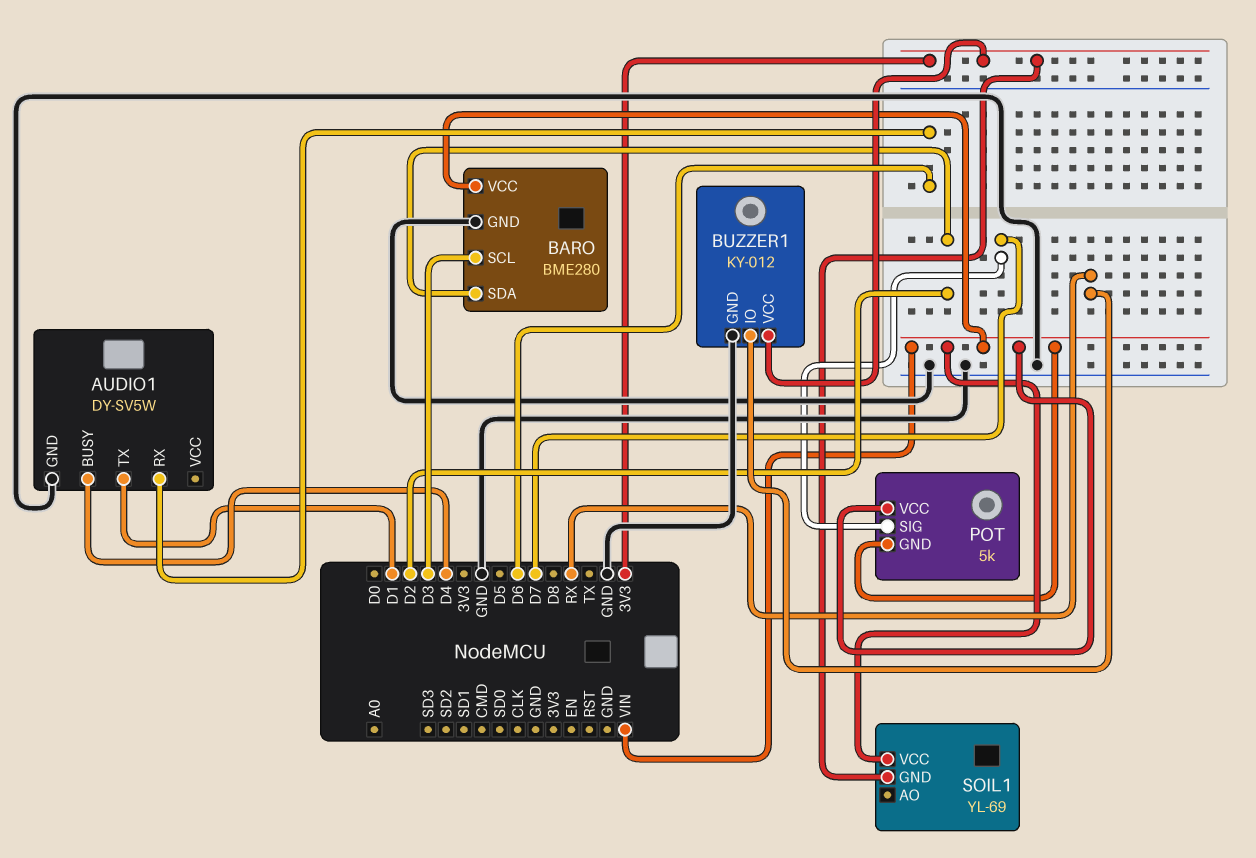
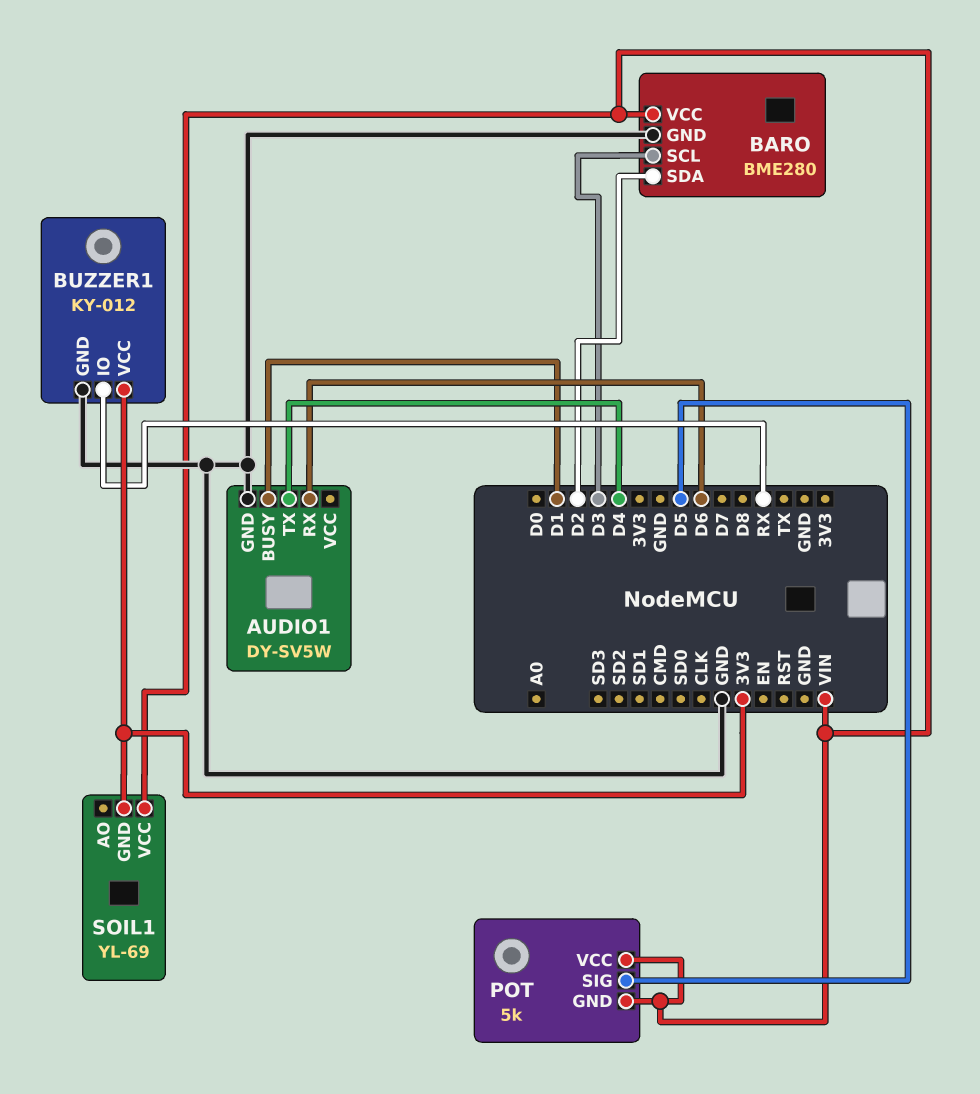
AUDIO1 pin BUSY: D4 -> D1
AUDIO1 pin TX: D1 -> D4
POT pin SIG: D7 -> D5

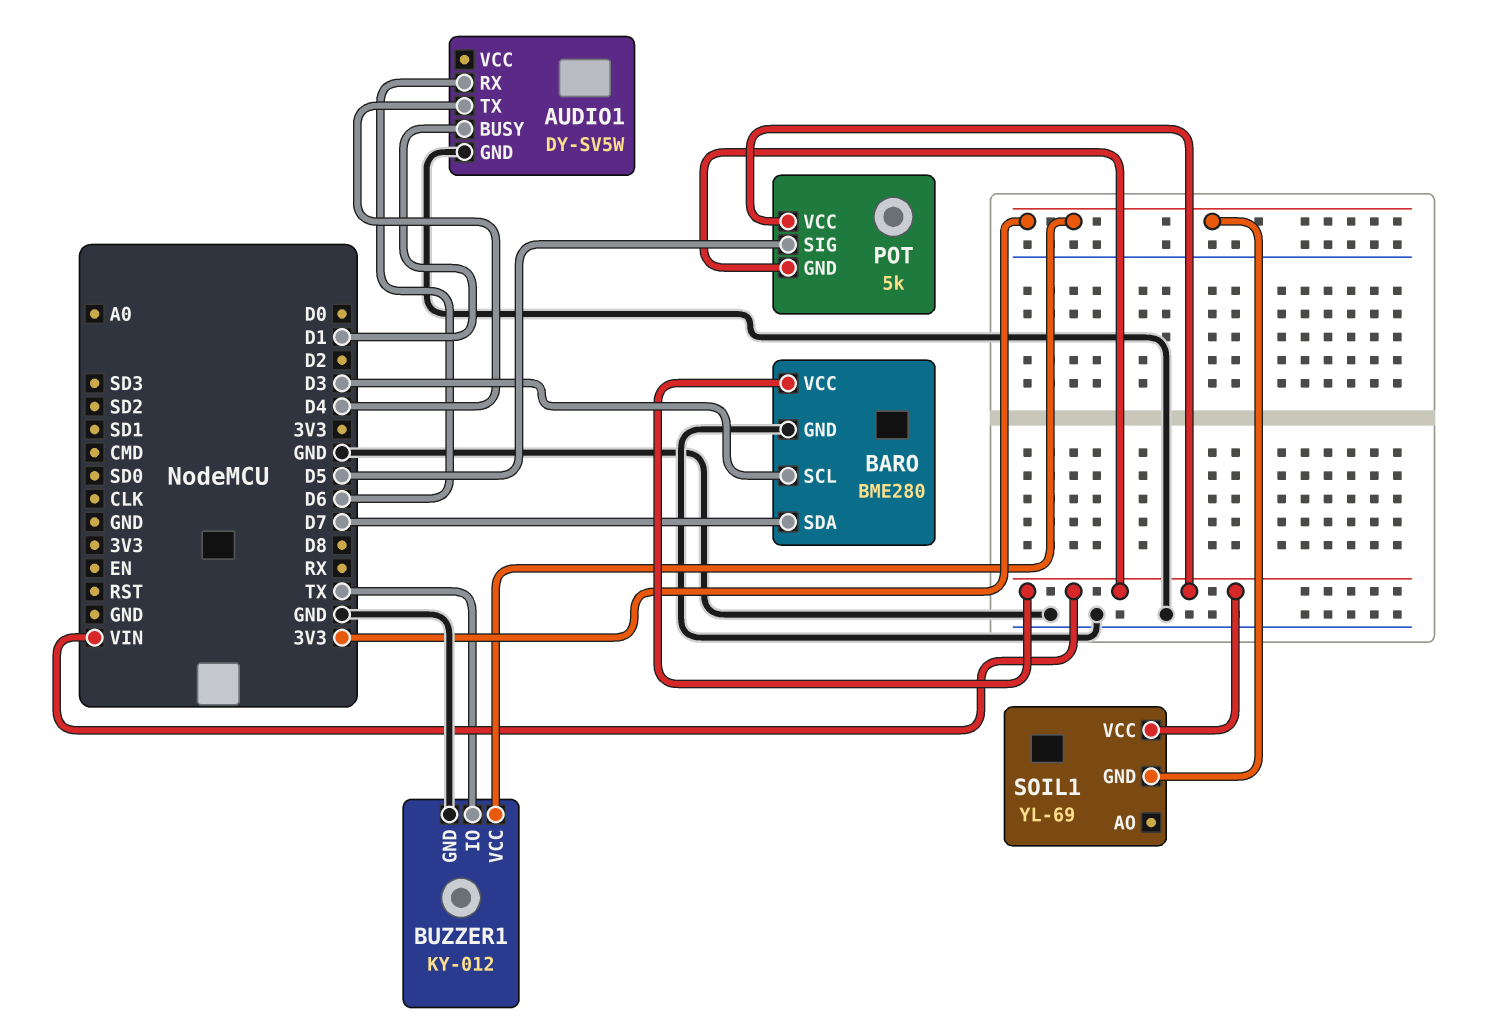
BARO pin SDA: D2 -> D7
BUZZER1 pin IO: RX -> TX

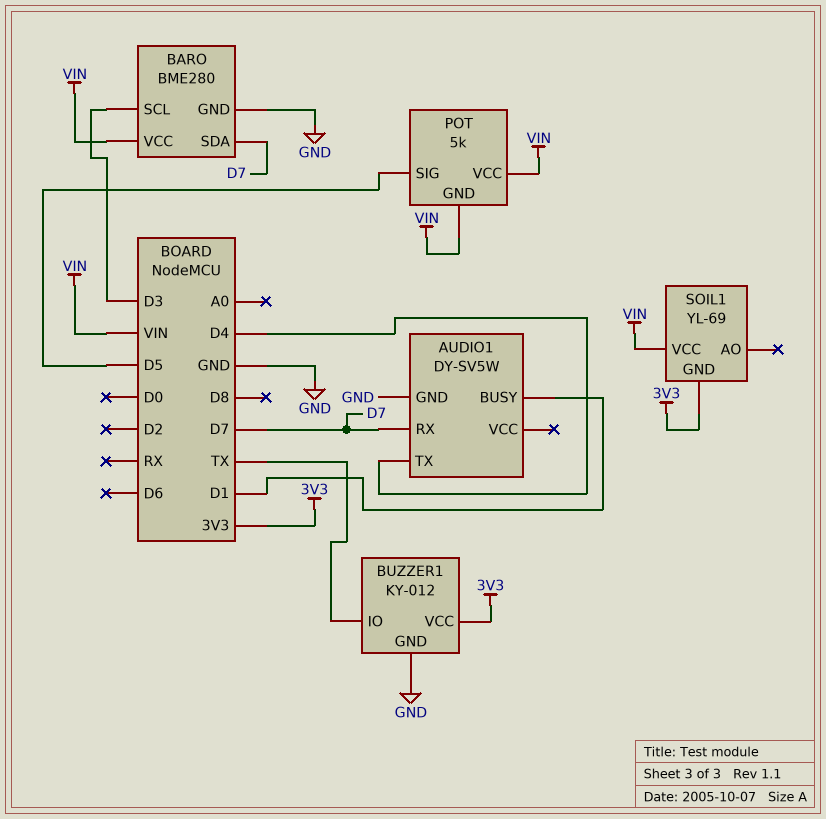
AUDIO1 pin RX: D6 -> D7

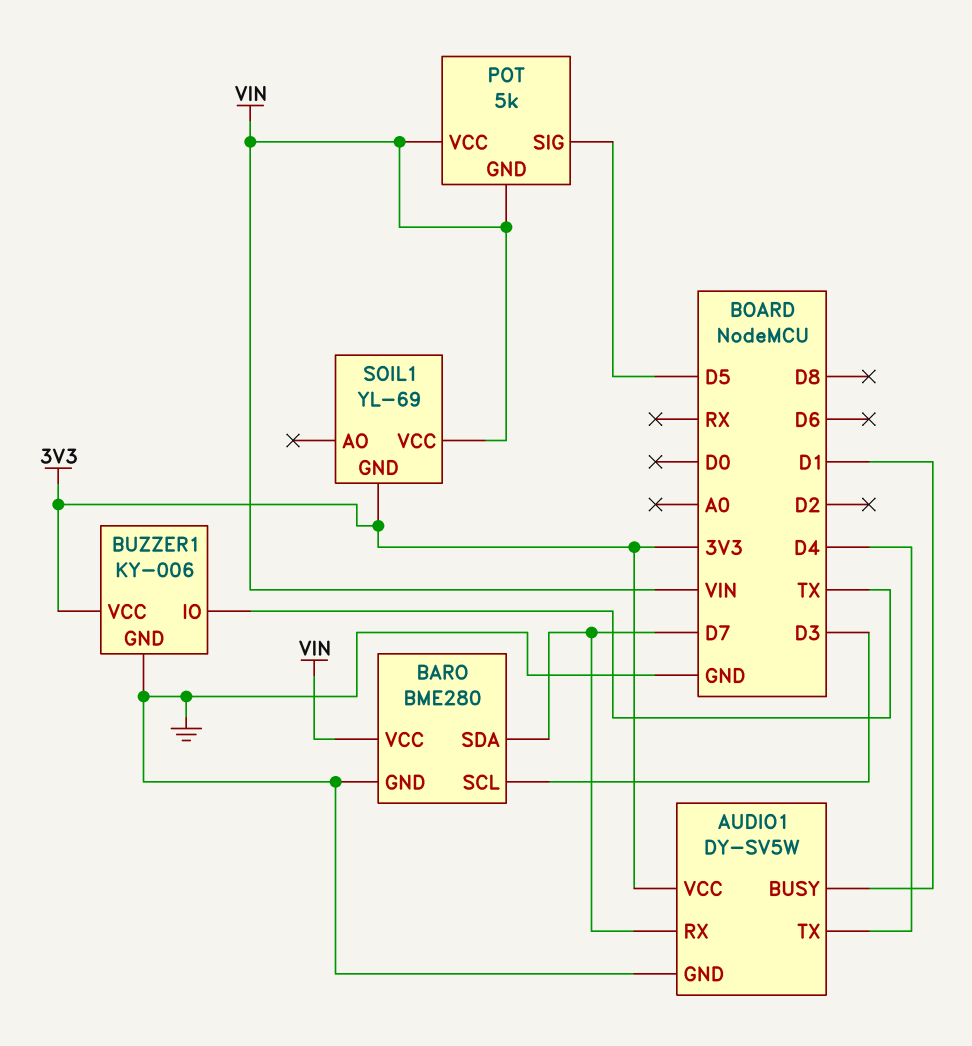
AUDIO1 pin VCC: none -> 3V3
BUZZER1: KY-012 -> KY-006

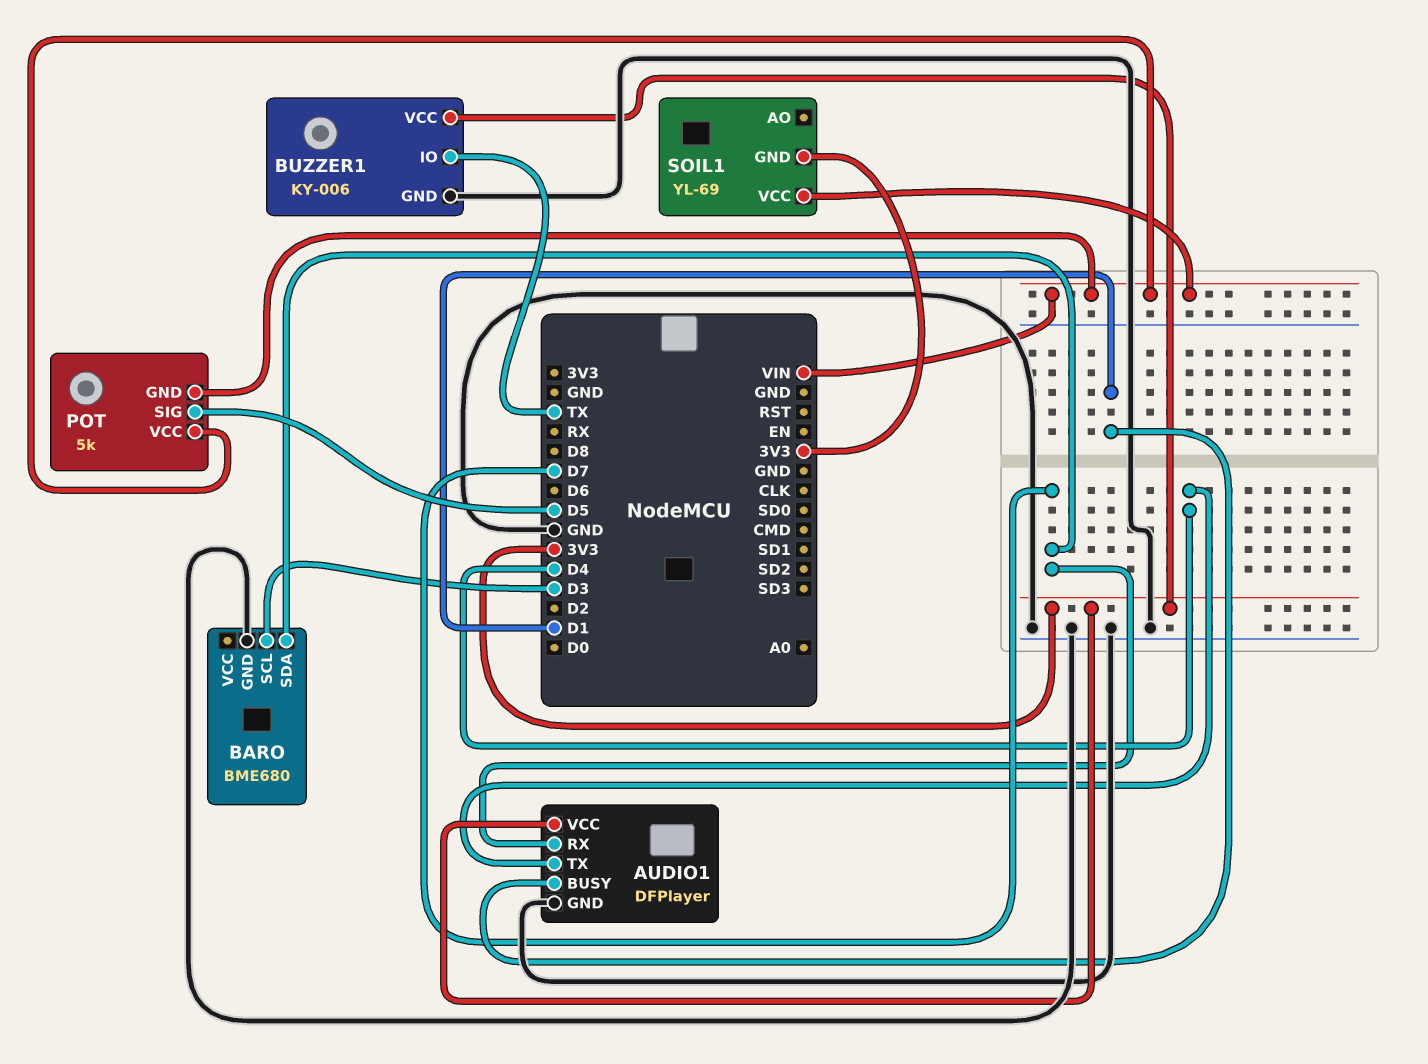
AUDIO1: DY-SV5W -> DFPlayer
BARO: BME280 -> BME680
BARO pin VCC: VIN -> none

